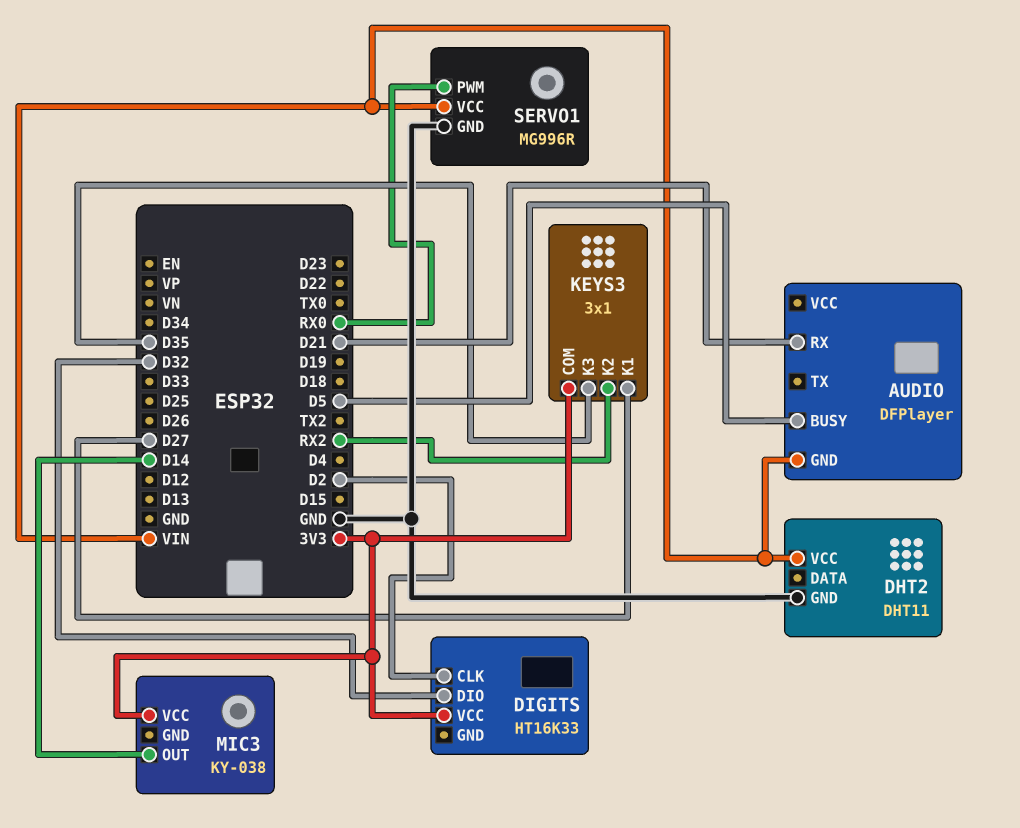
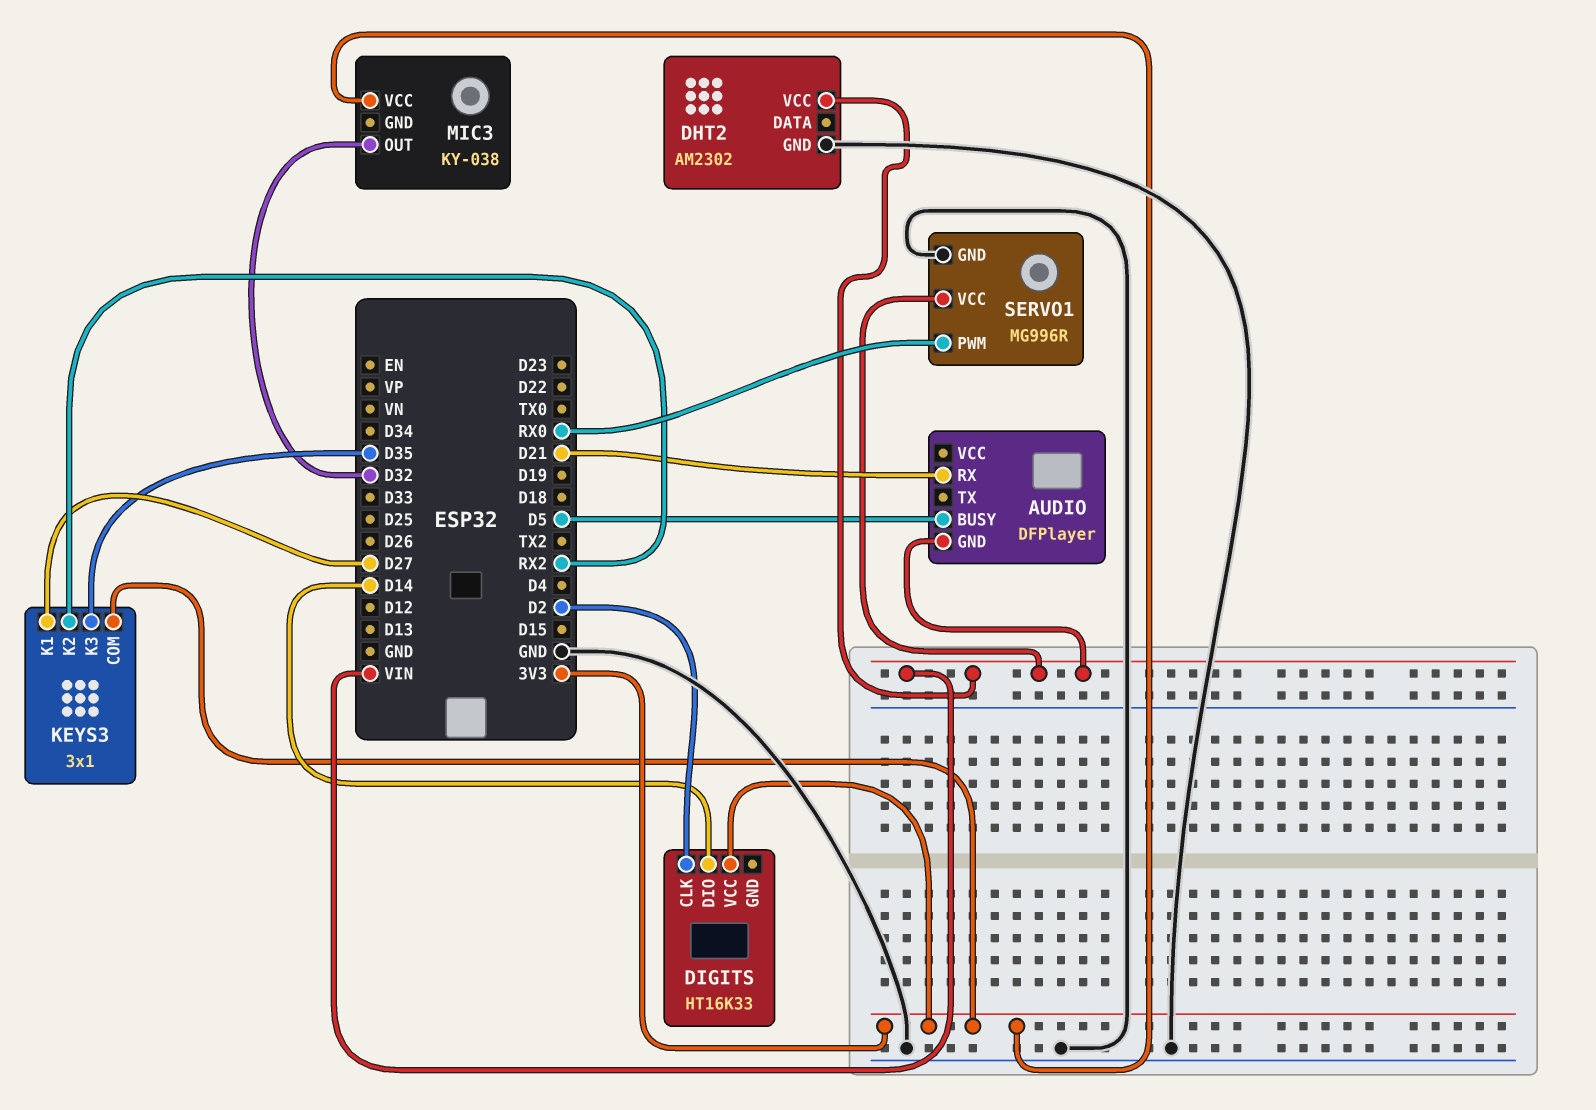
DHT2: DHT11 -> AM2302
DIGITS pin DIO: D32 -> D14
MIC3 pin OUT: D14 -> D32

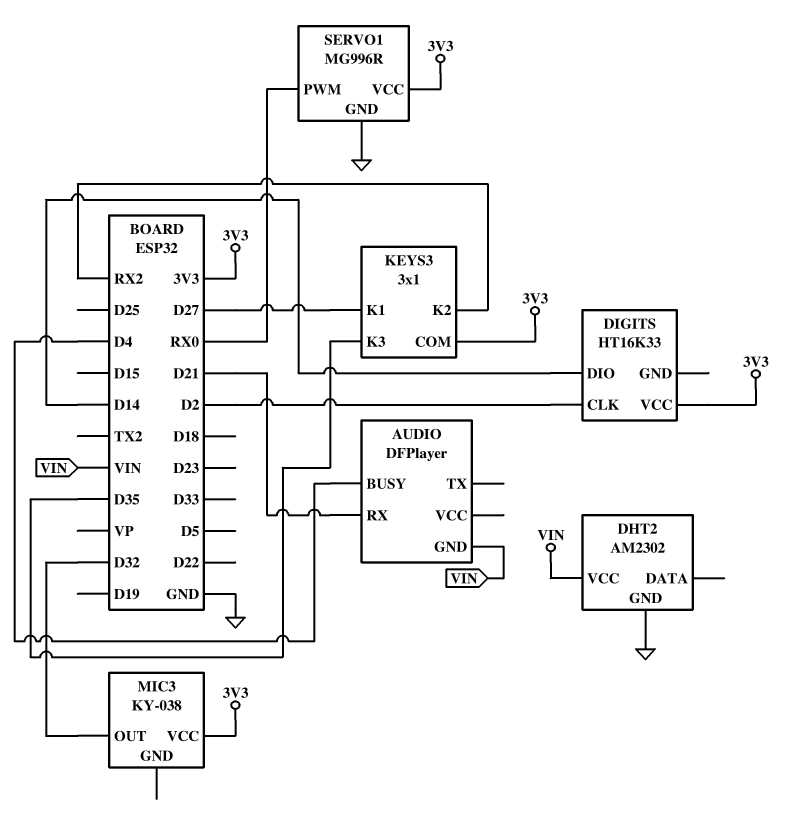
AUDIO pin BUSY: D5 -> D4
SERVO1 pin VCC: VIN -> 3V3

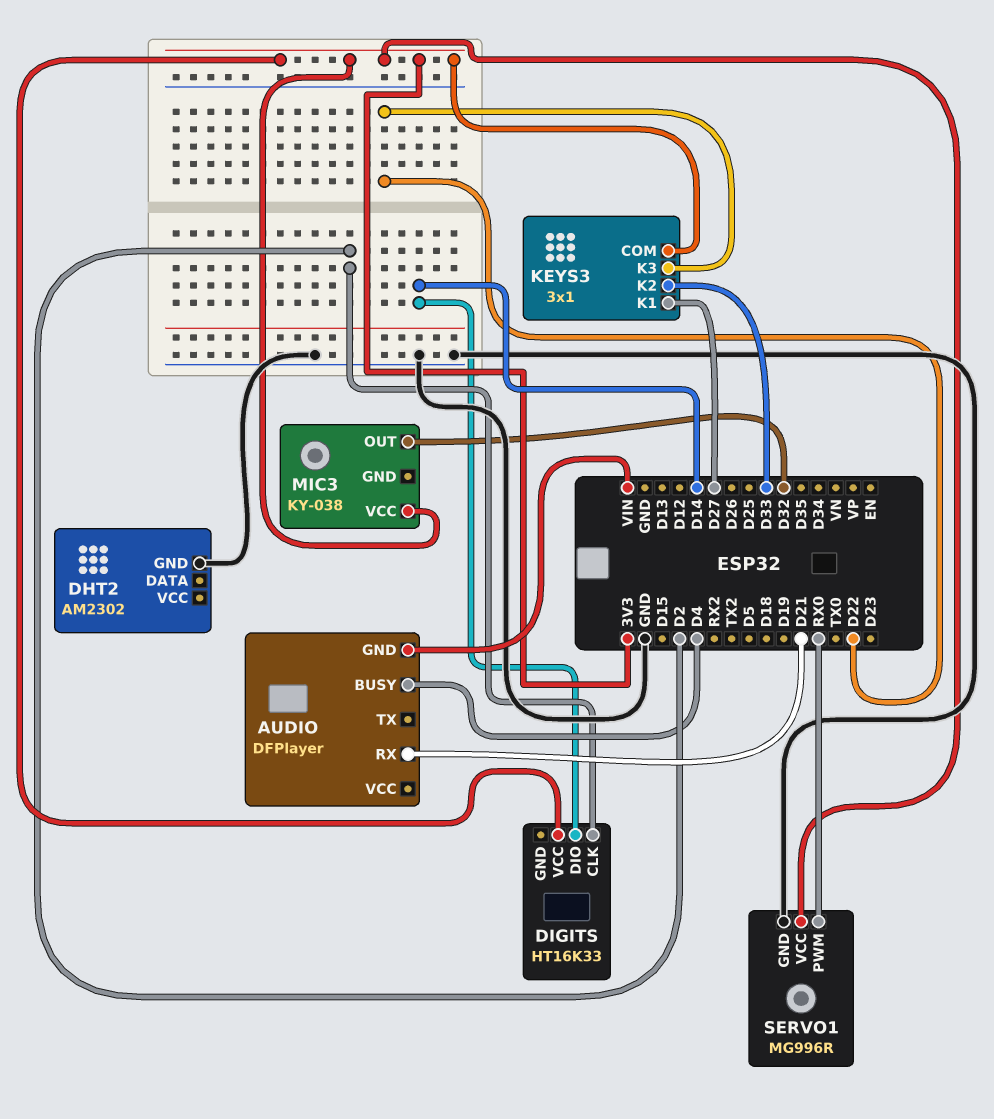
DHT2 pin VCC: VIN -> none
KEYS3 pin K2: RX2 -> D33
KEYS3 pin K3: D35 -> D22

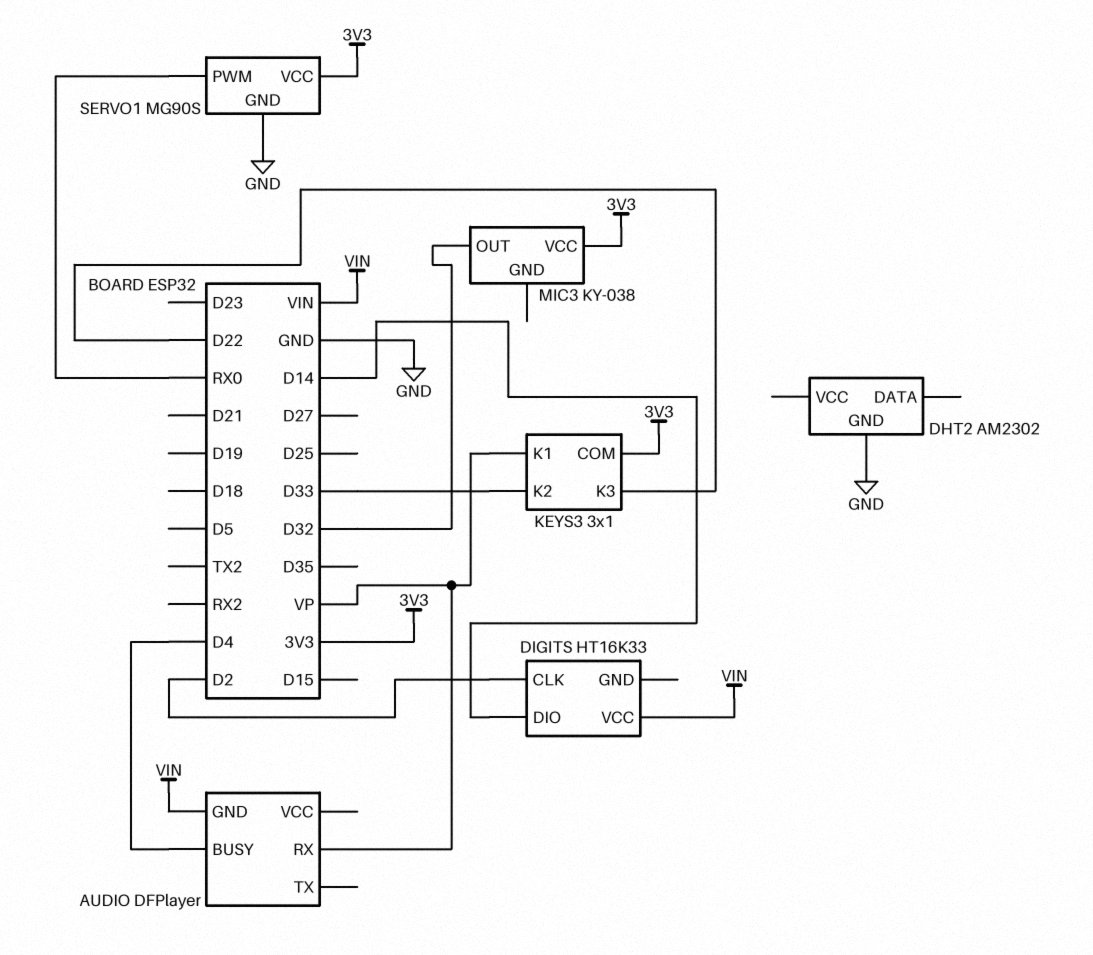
AUDIO pin RX: D21 -> VP
DIGITS pin VCC: 3V3 -> VIN
KEYS3 pin K1: D27 -> VP
SERVO1: MG996R -> MG90S

